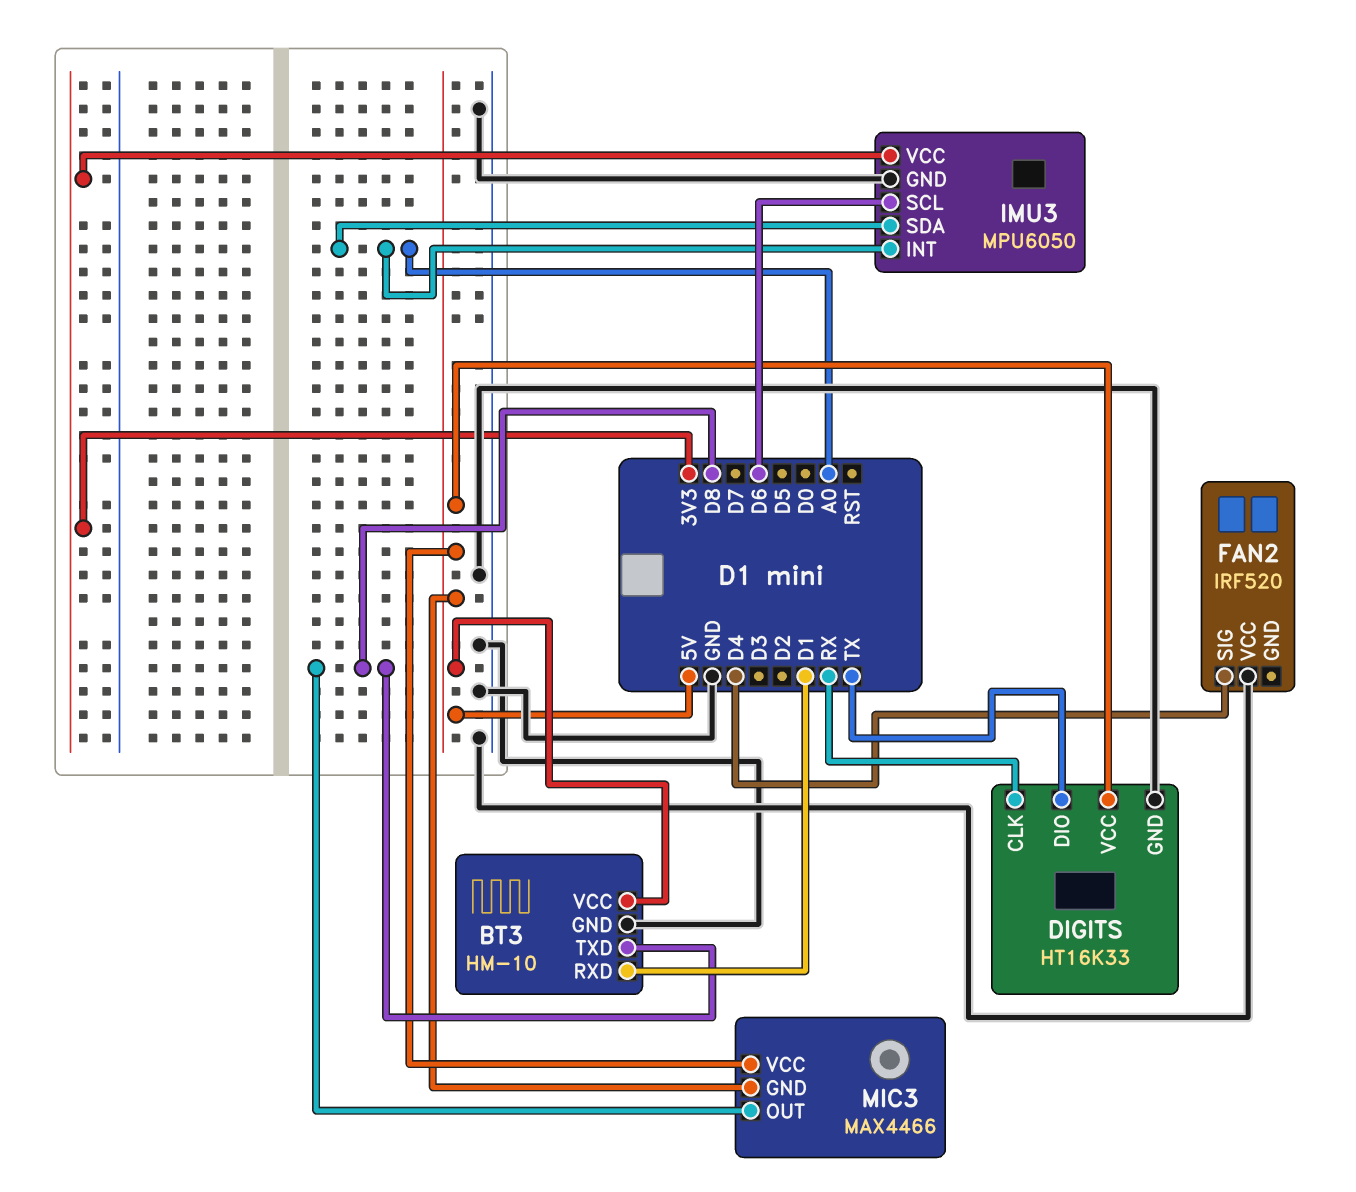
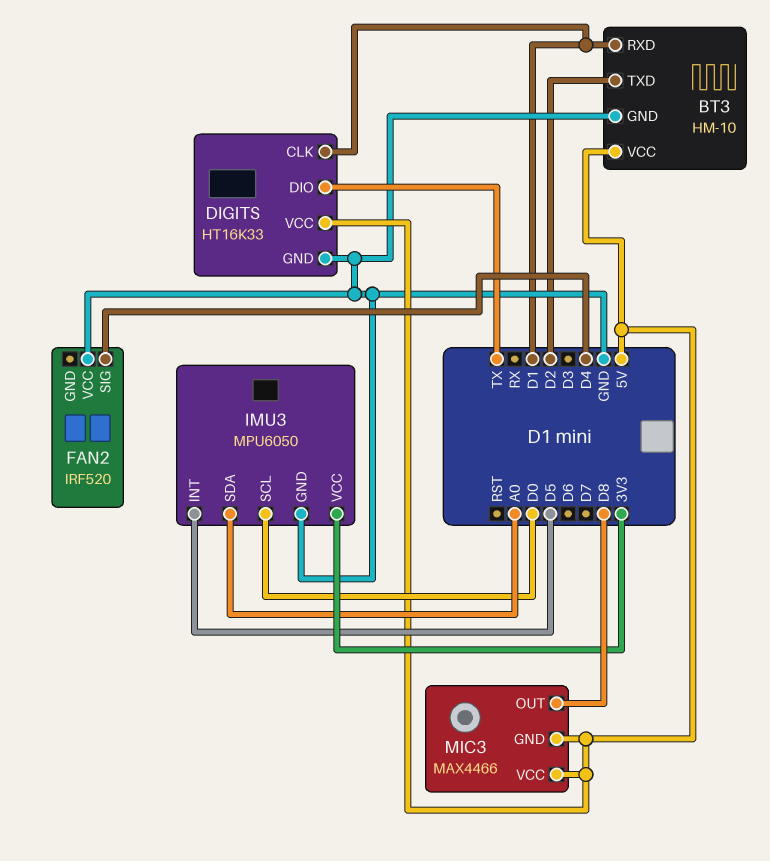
BT3 pin TXD: D8 -> D2
DIGITS pin CLK: RX -> D1
IMU3 pin INT: A0 -> D5
IMU3 pin SCL: D6 -> D0

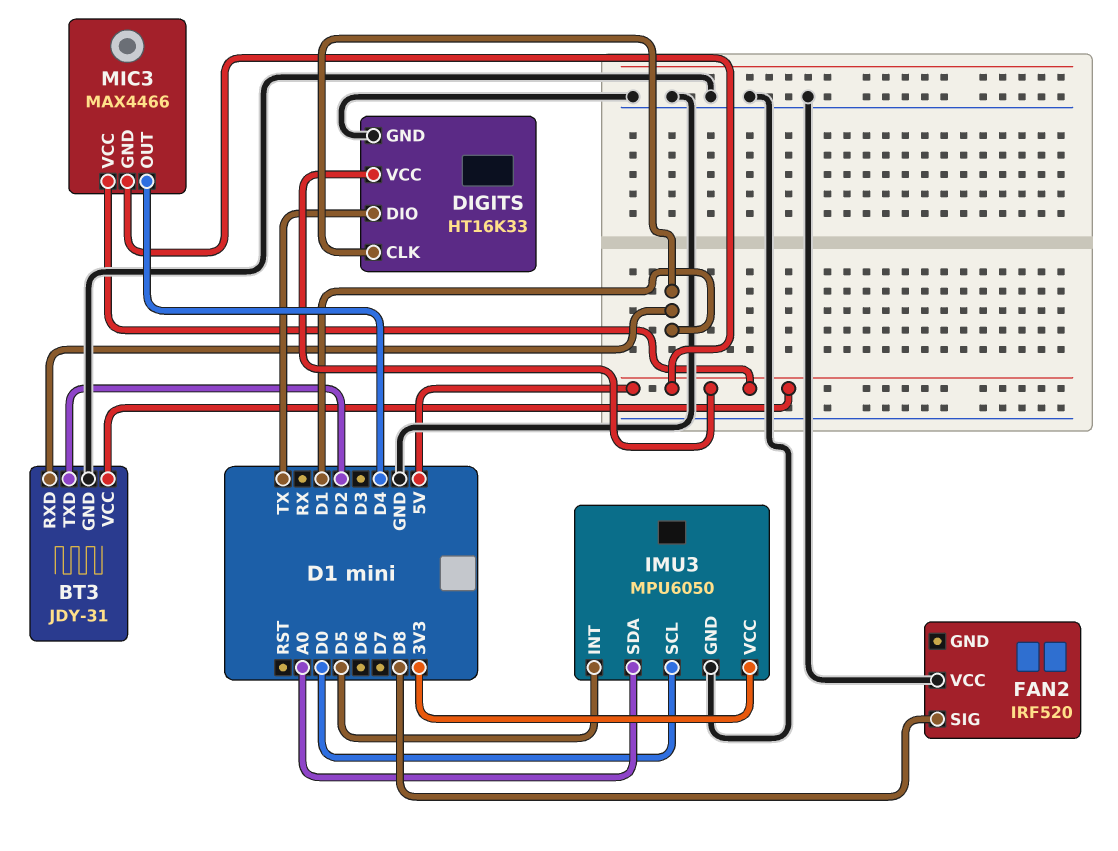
BT3: HM-10 -> JDY-31
FAN2 pin SIG: D4 -> D8
MIC3 pin OUT: D8 -> D4

